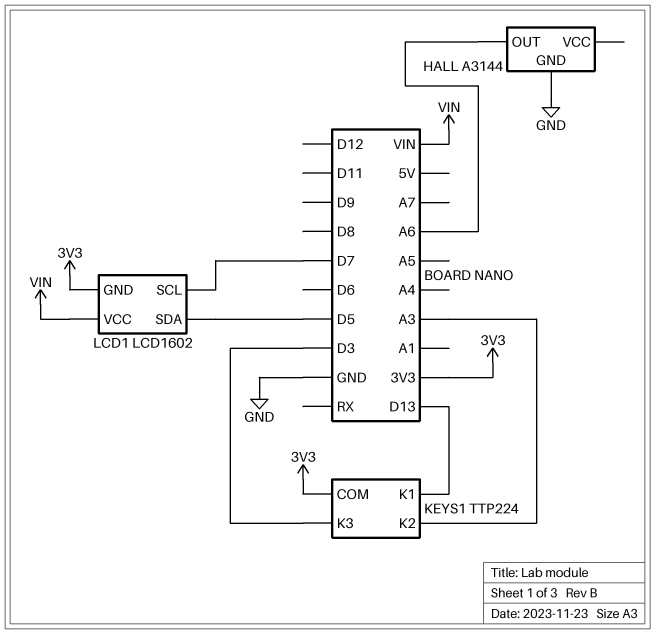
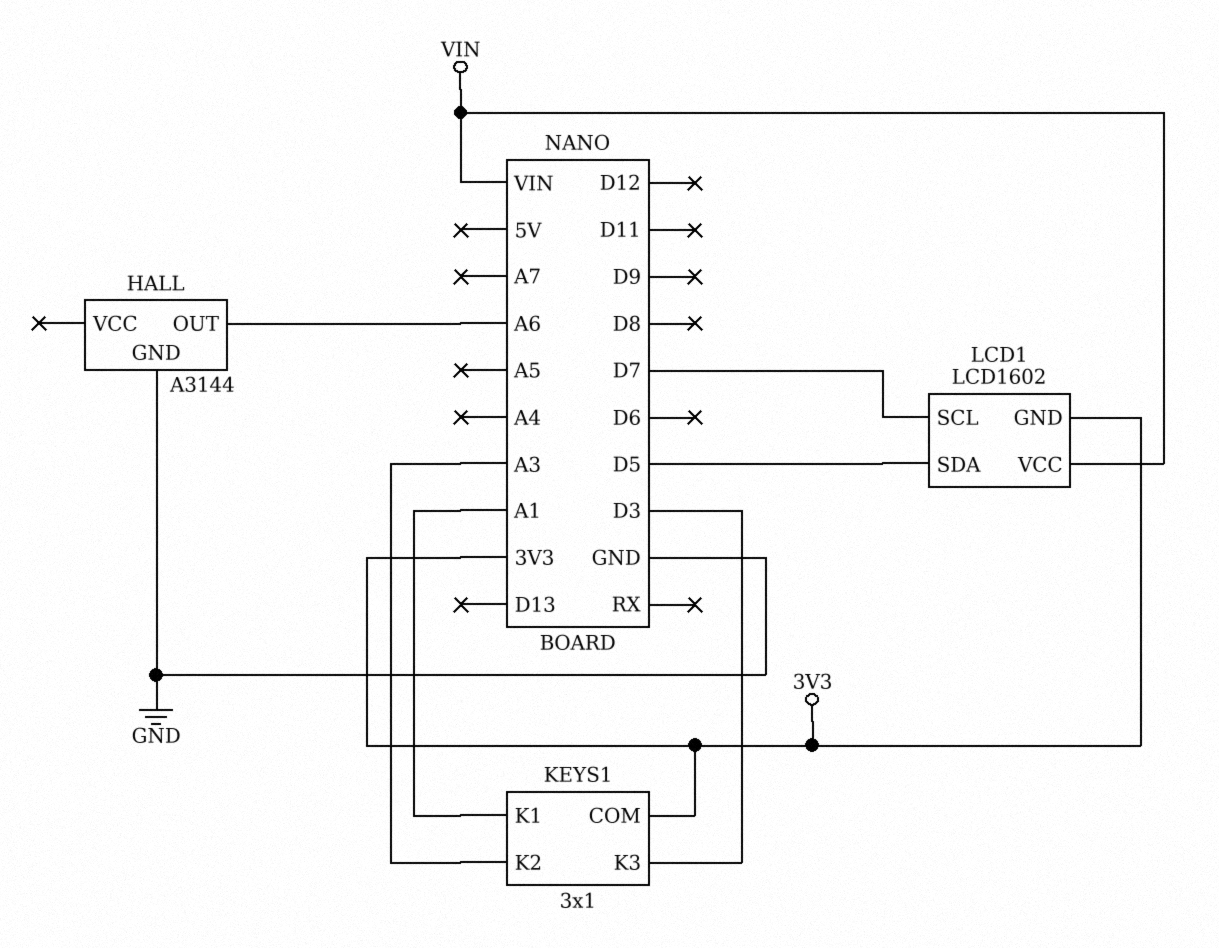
KEYS1: TTP224 -> 3x1
KEYS1 pin K1: D13 -> A1

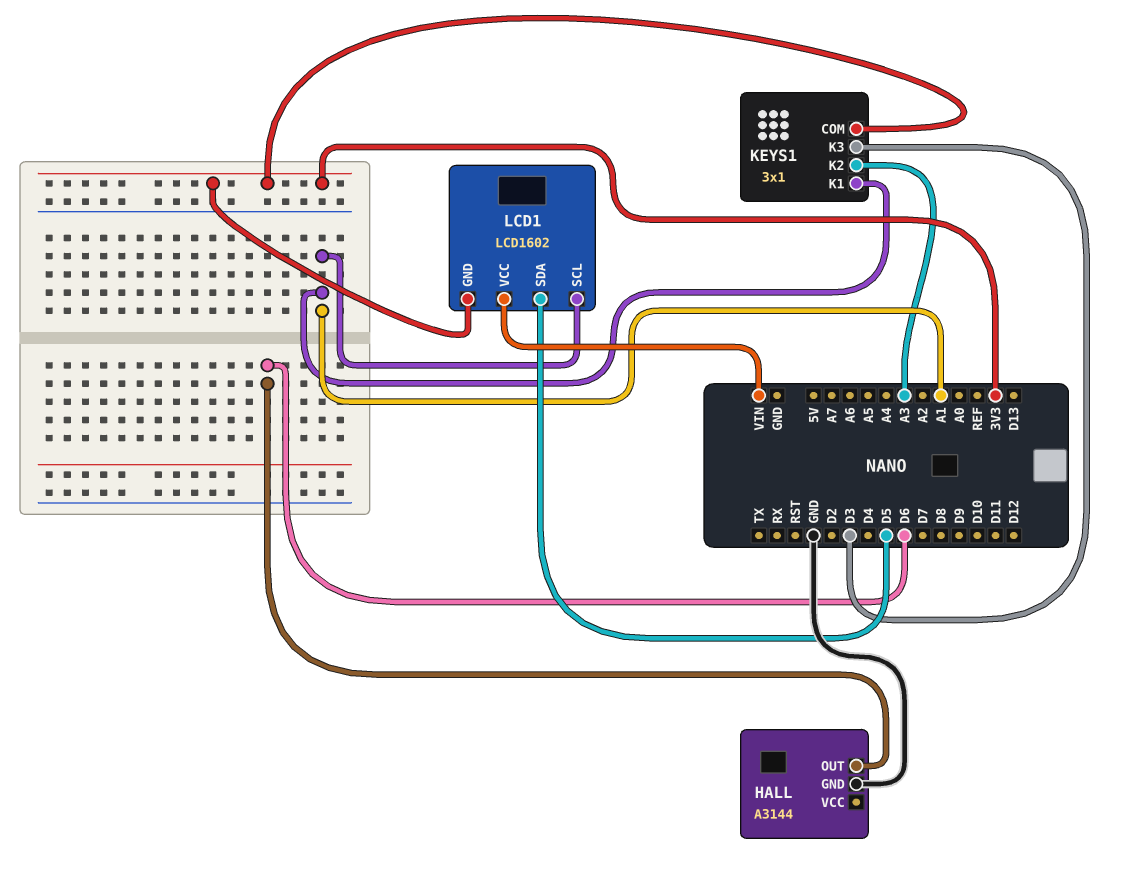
HALL pin OUT: A6 -> D6
LCD1 pin SCL: D7 -> A1

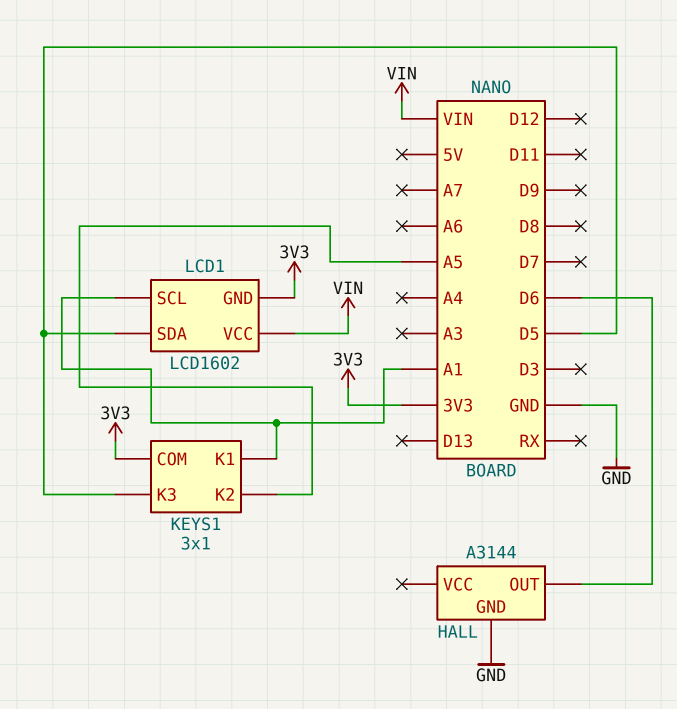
KEYS1 pin K2: A3 -> A5
KEYS1 pin K3: D3 -> D5

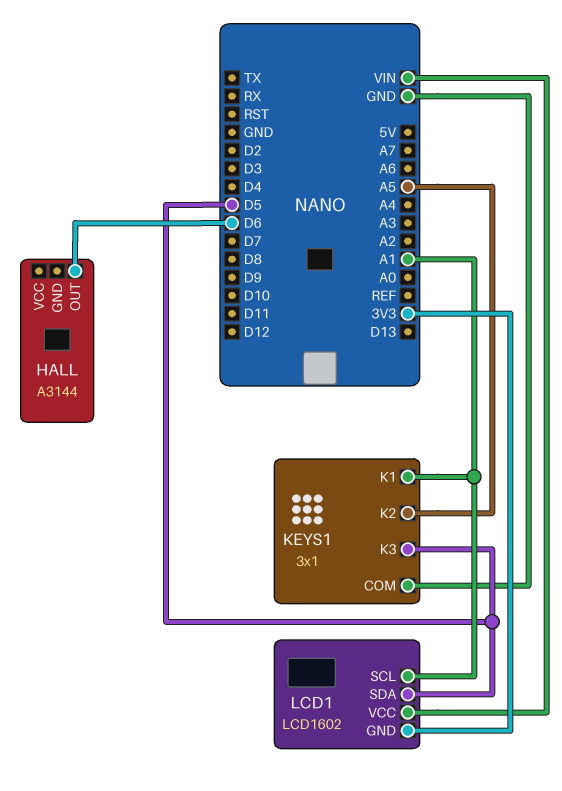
HALL pin GND: GND -> none
KEYS1 pin COM: 3V3 -> GND

